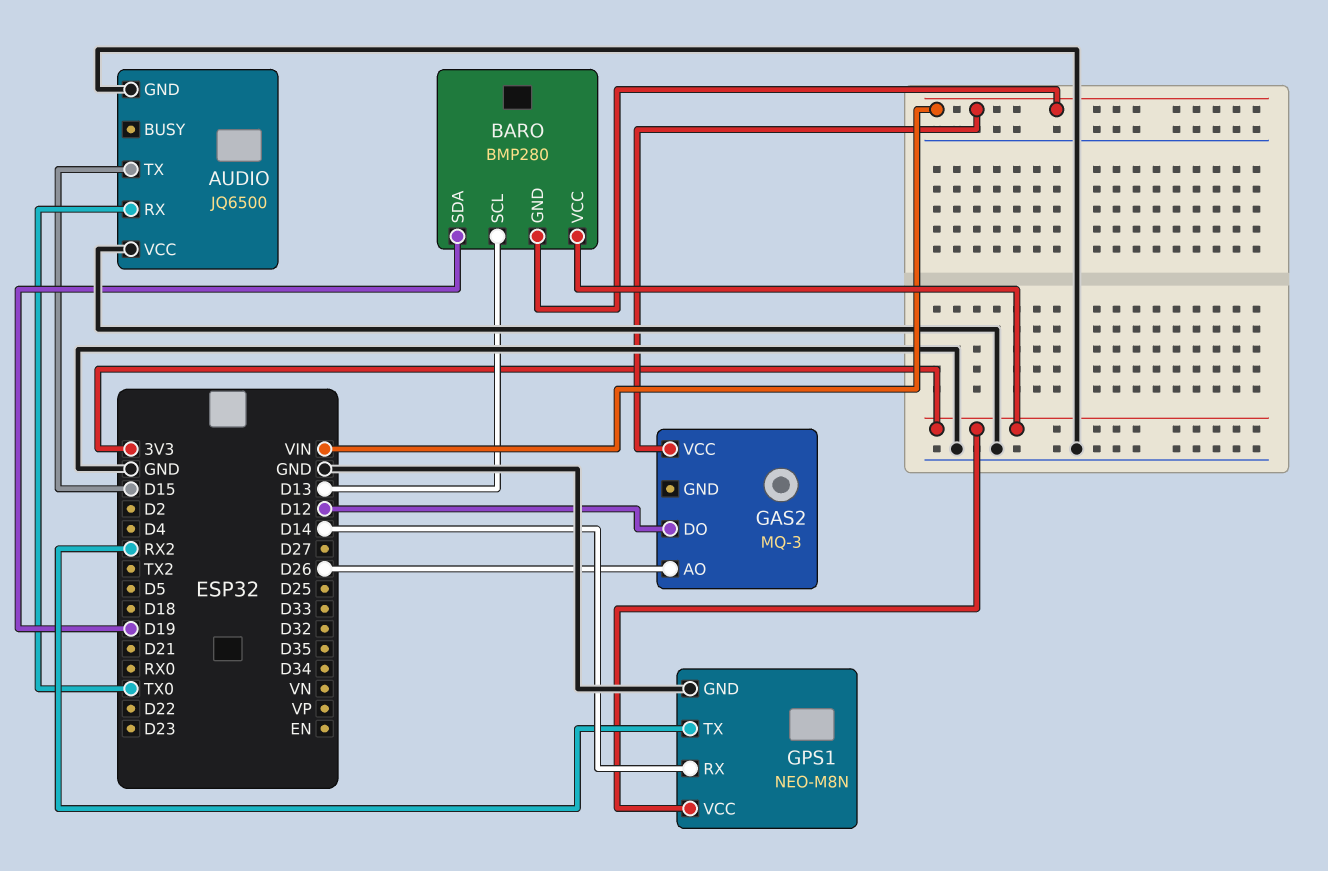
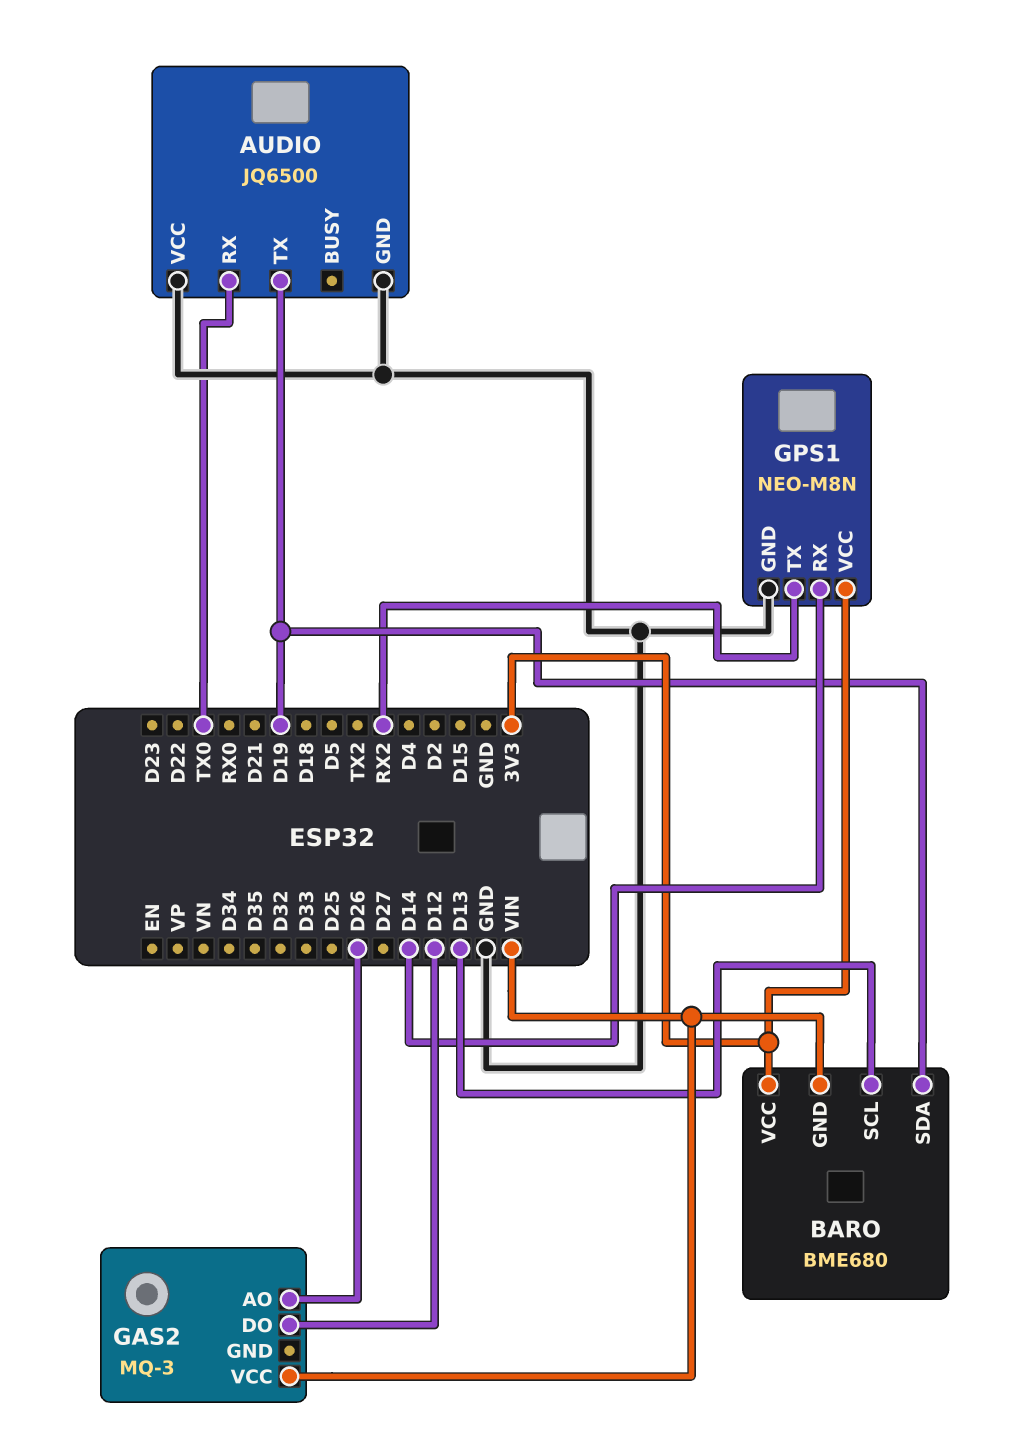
AUDIO pin TX: D15 -> D19
BARO: BMP280 -> BME680

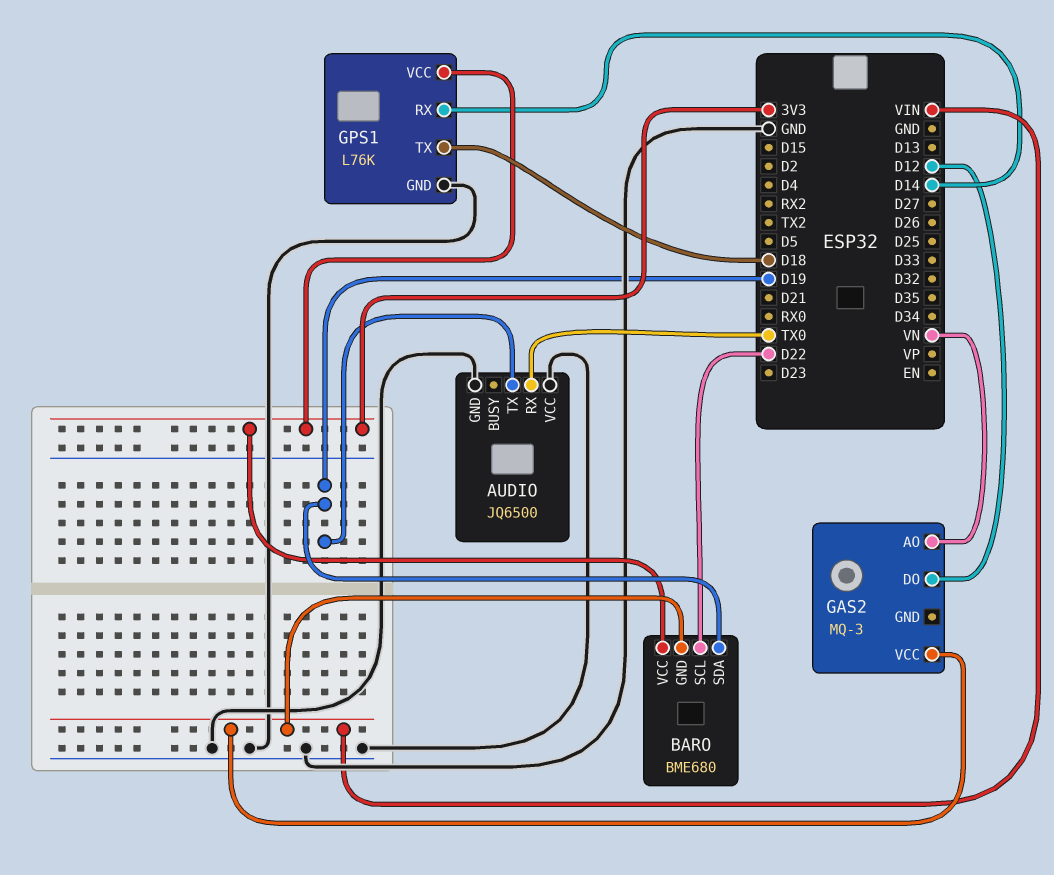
BARO pin SCL: D13 -> D22
GAS2 pin AO: D26 -> VN
GPS1: NEO-M8N -> L76K
GPS1 pin TX: RX2 -> D18

